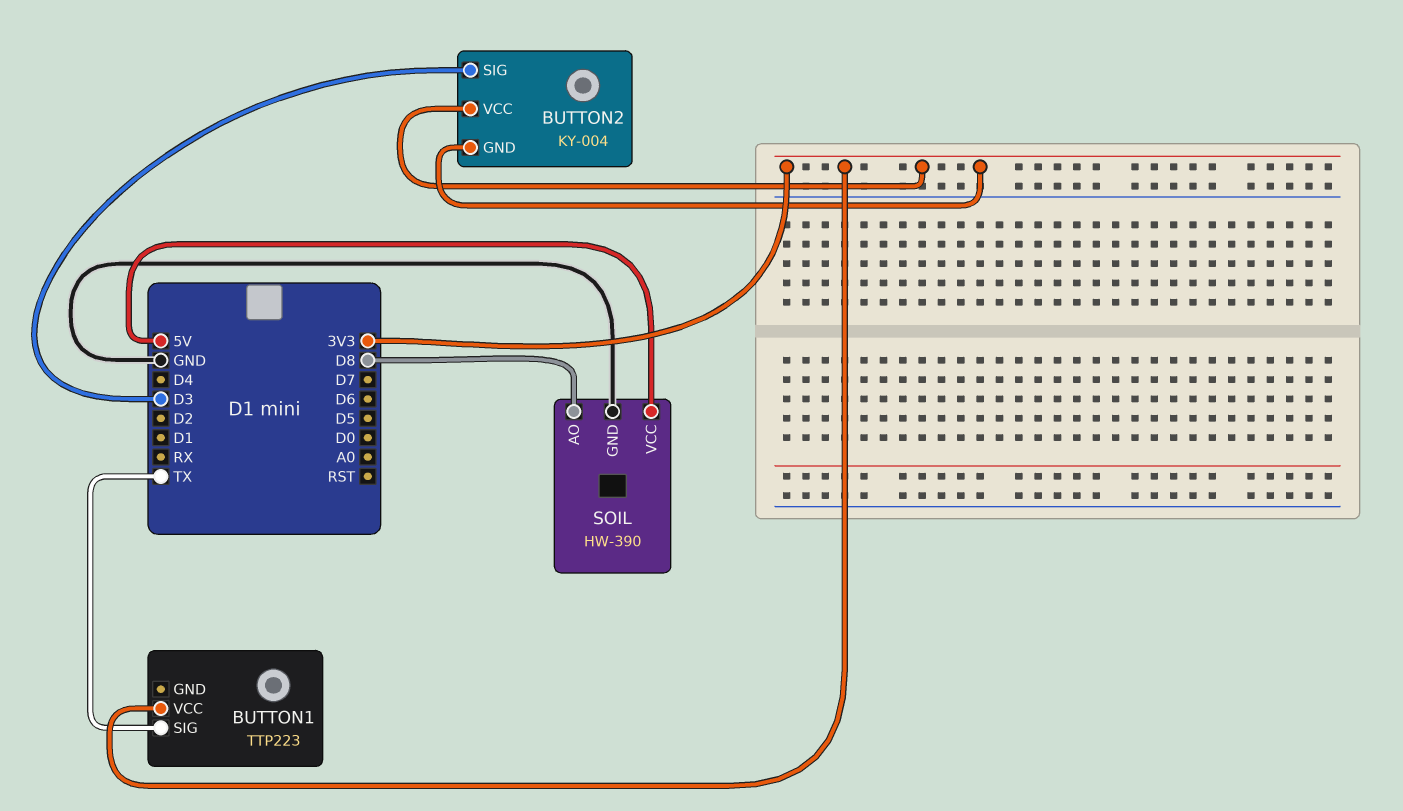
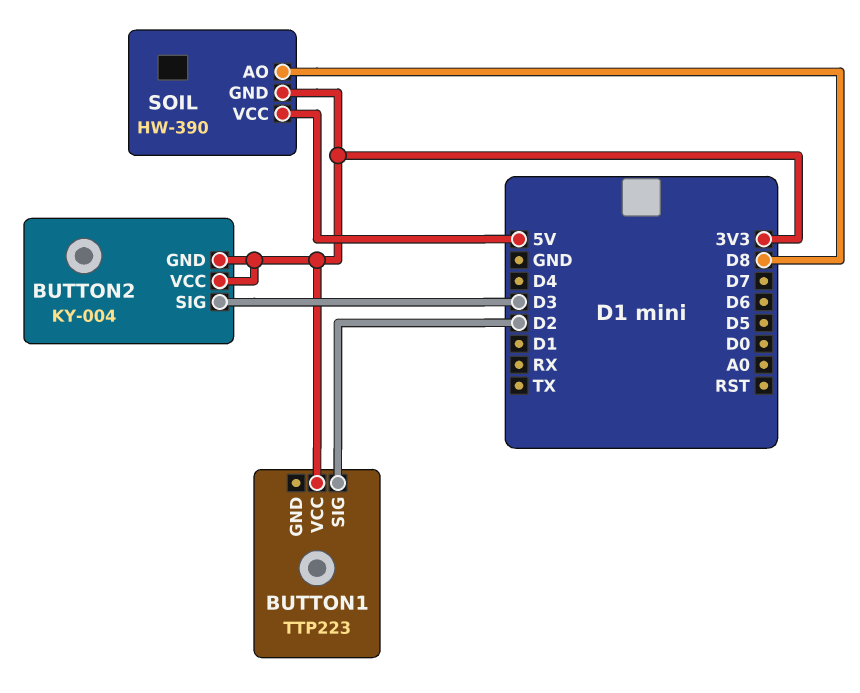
BUTTON1 pin SIG: TX -> D2
SOIL pin GND: GND -> 3V3

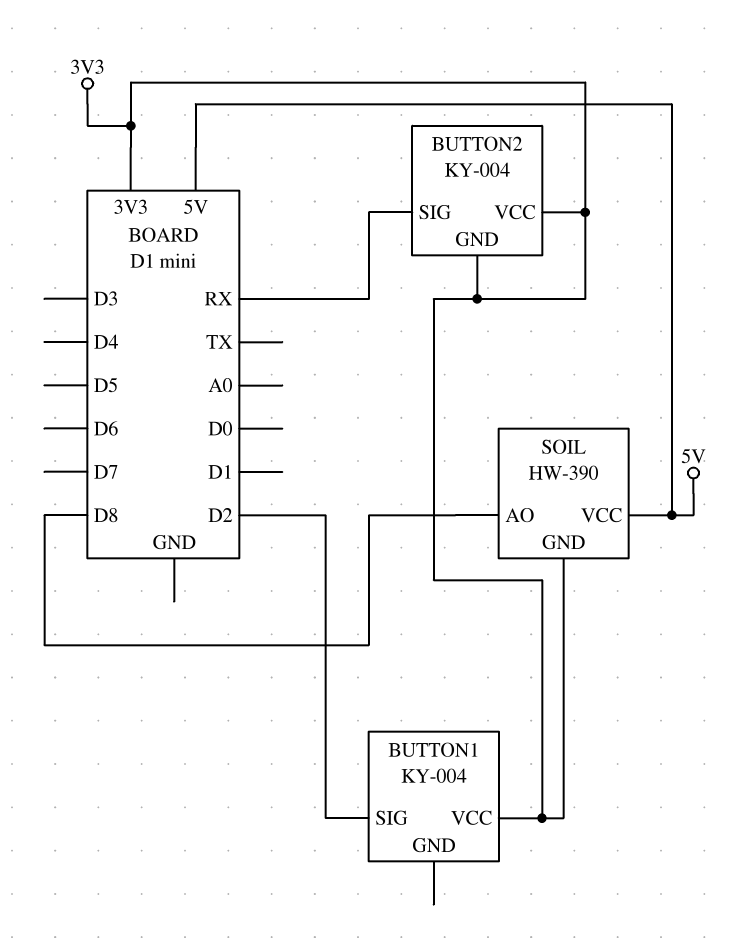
BUTTON1: TTP223 -> KY-004
BUTTON2 pin SIG: D3 -> RX

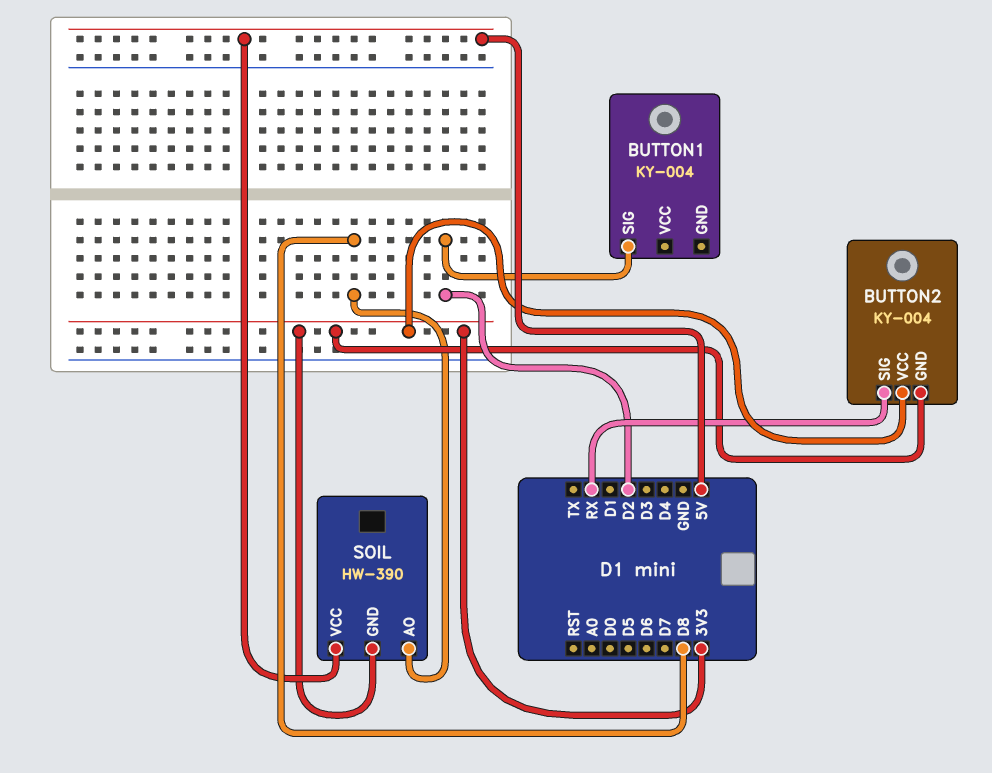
BUTTON1 pin VCC: 3V3 -> none

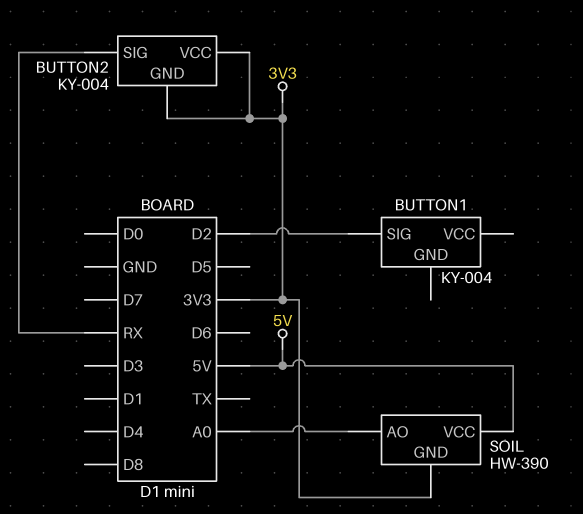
SOIL pin AO: D8 -> A0

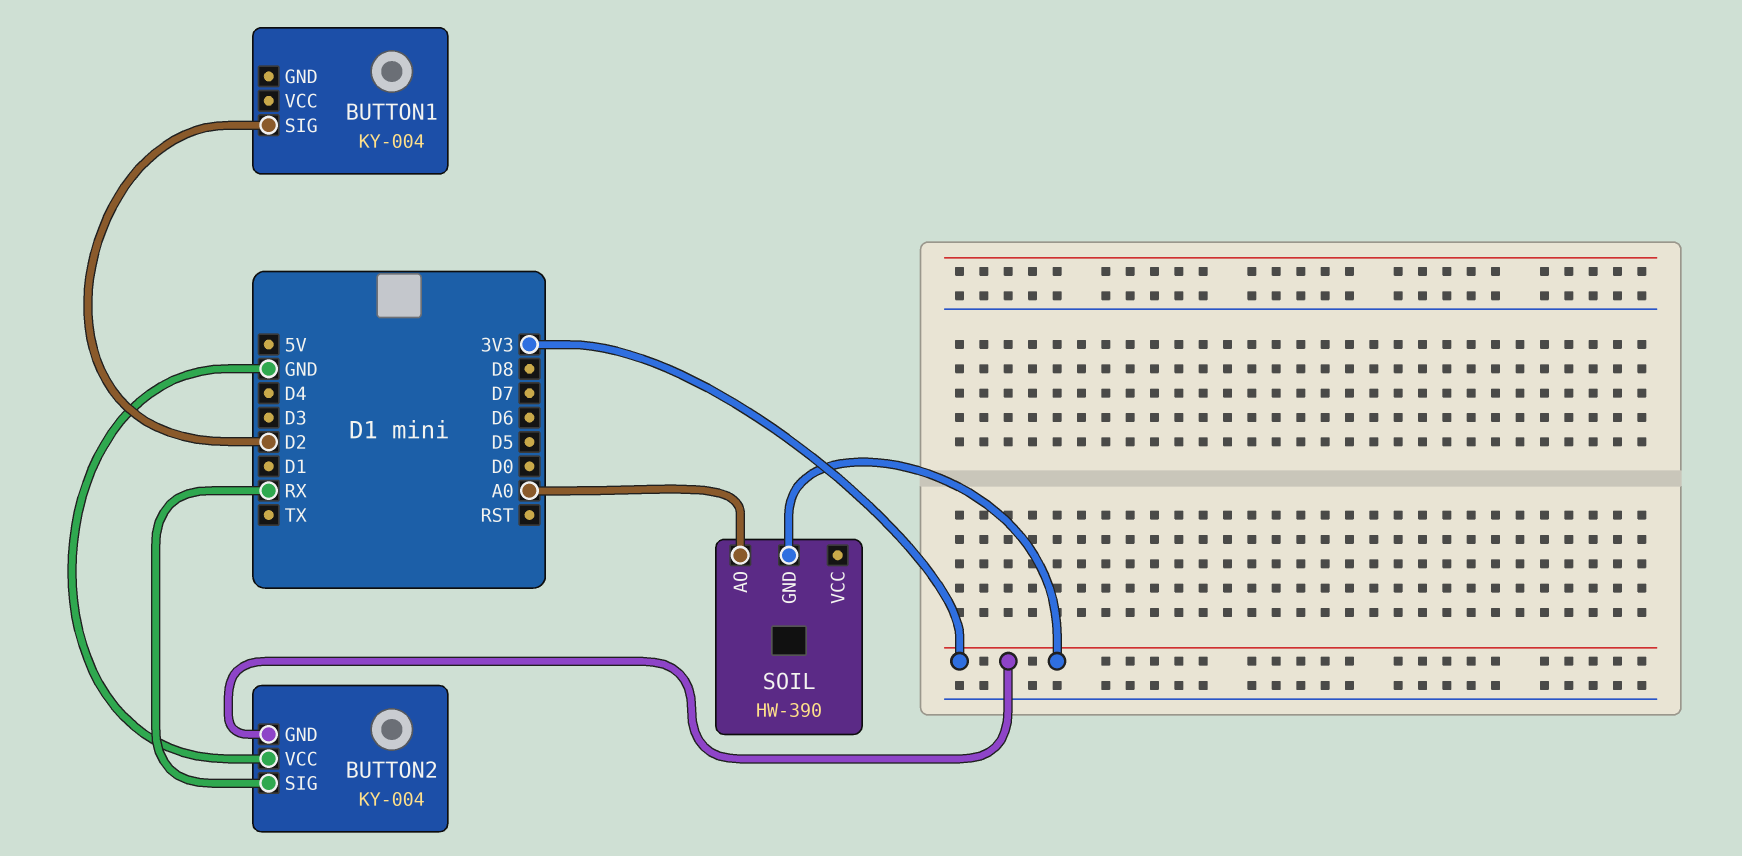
BUTTON2 pin VCC: 3V3 -> GND
SOIL pin VCC: 5V -> none

